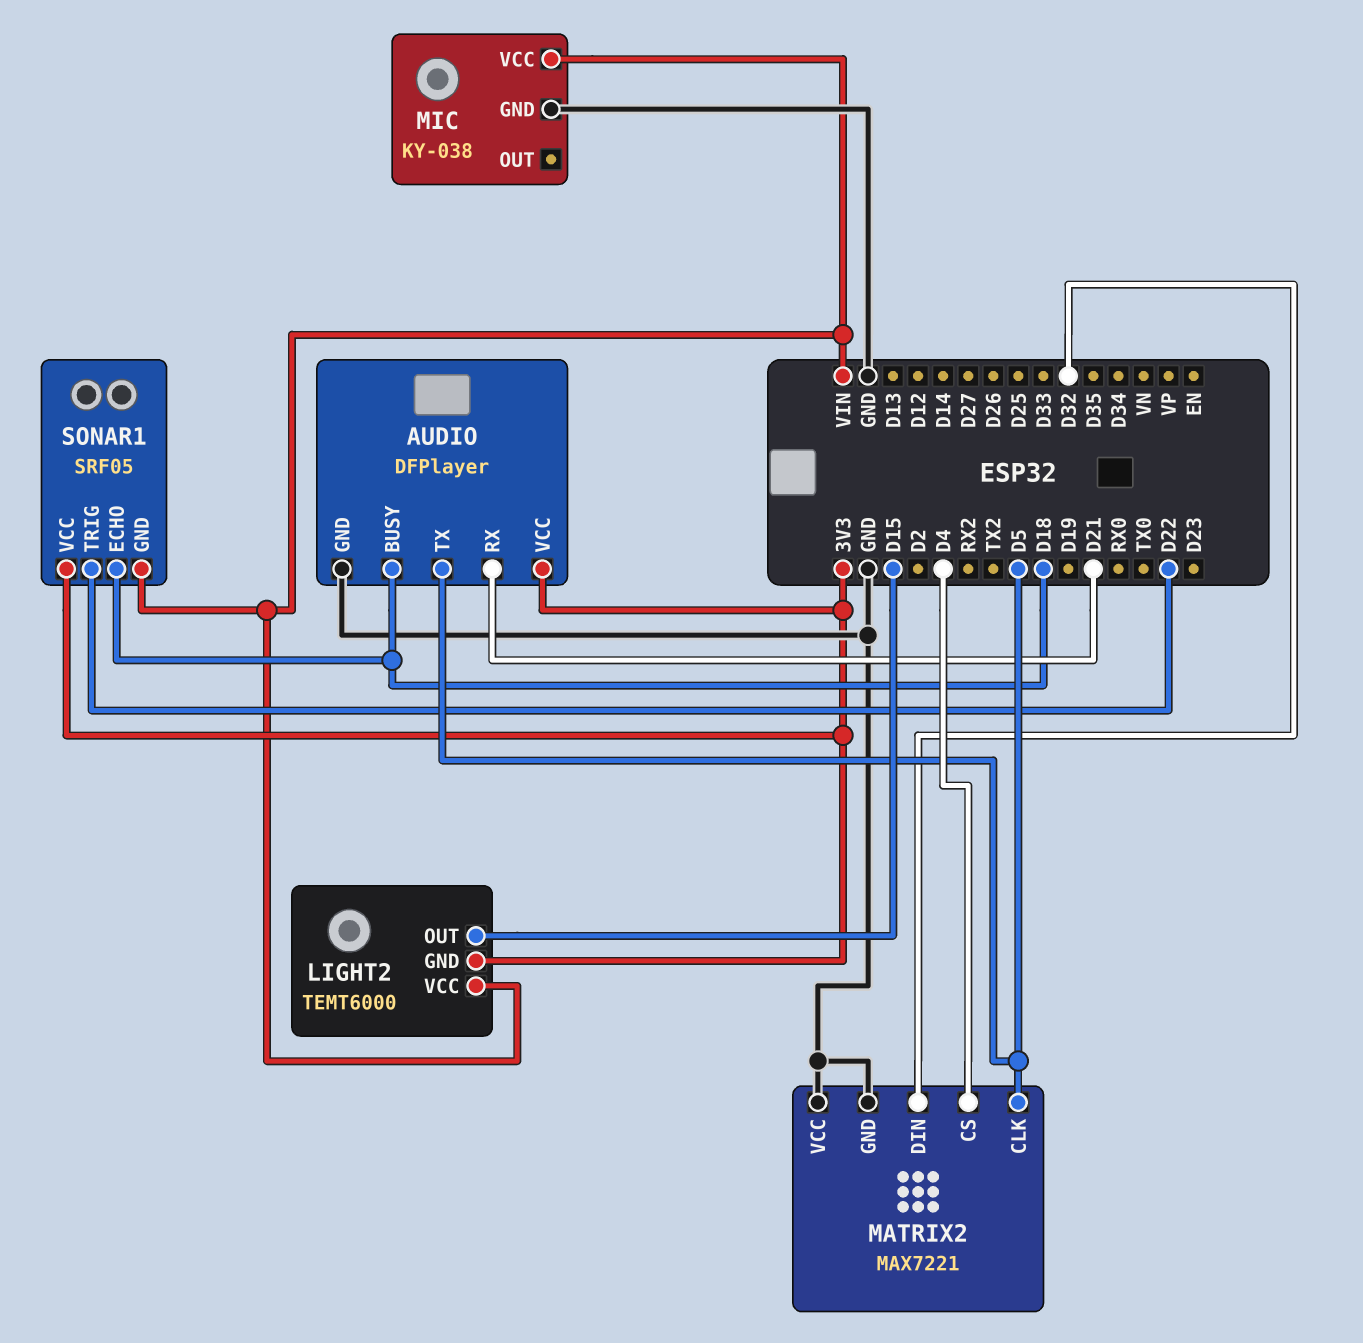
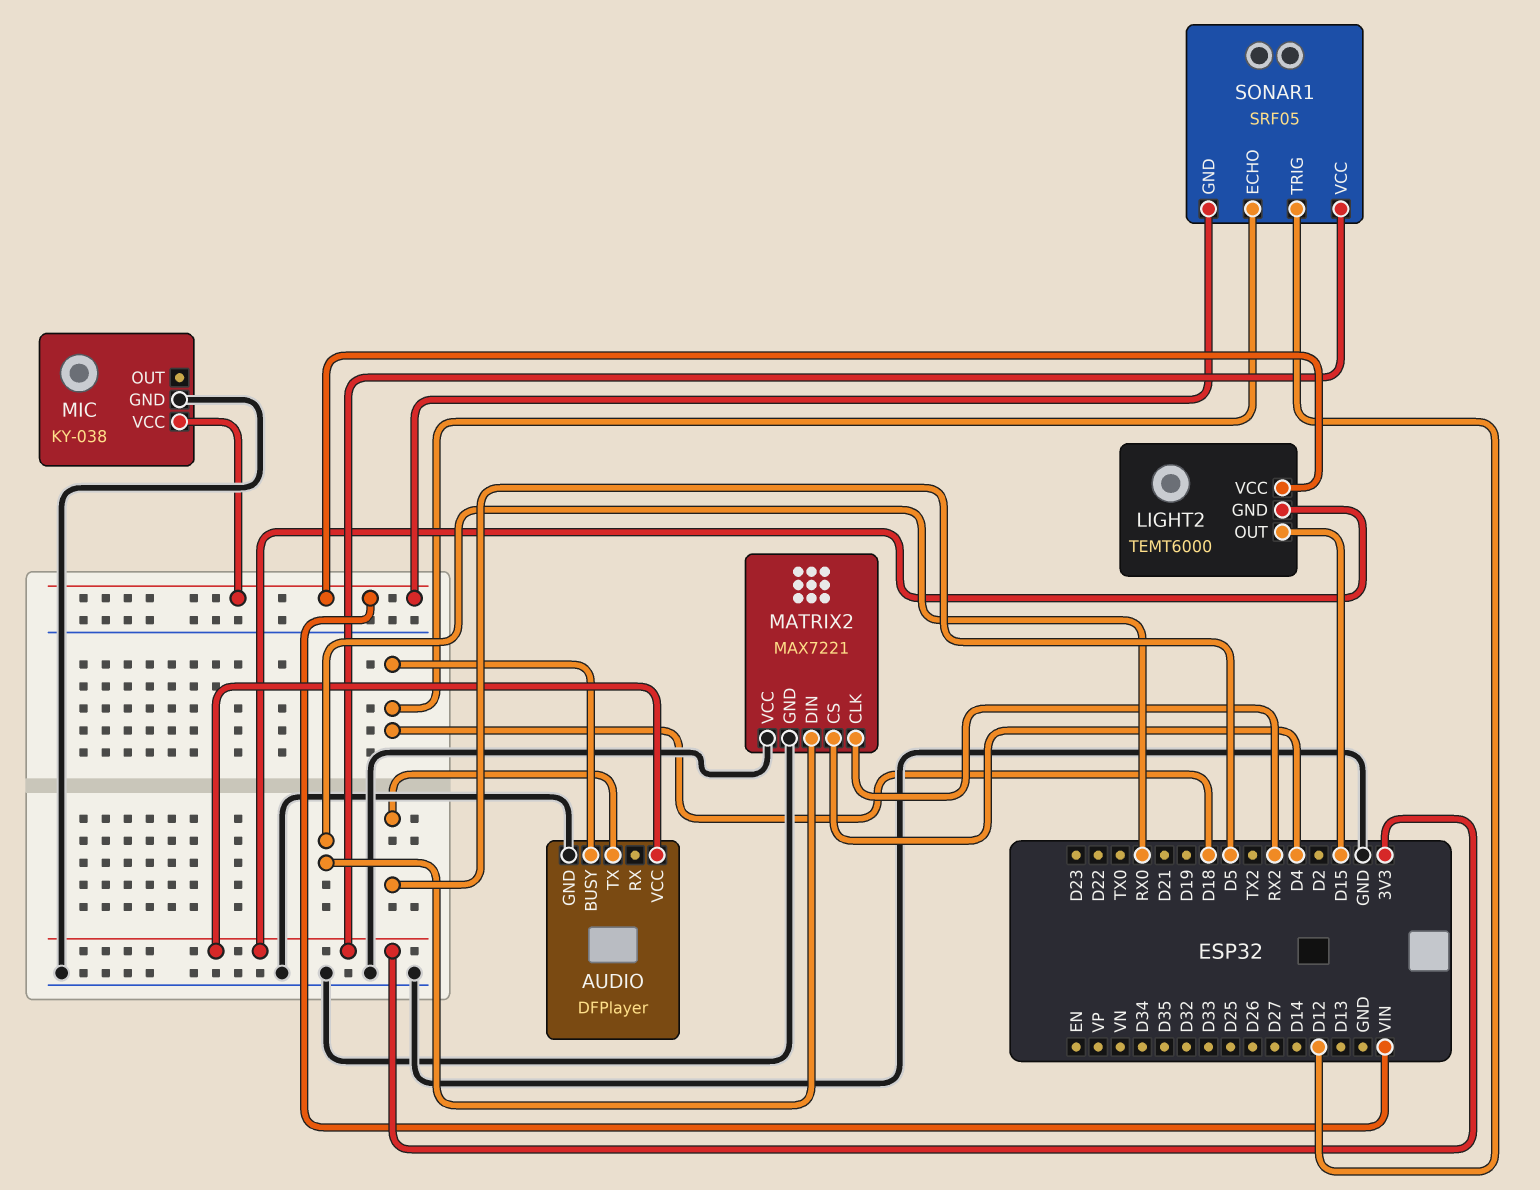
AUDIO pin RX: D21 -> none
MATRIX2 pin CLK: D5 -> RX2
MATRIX2 pin DIN: D32 -> RX0
SONAR1 pin TRIG: D22 -> D12

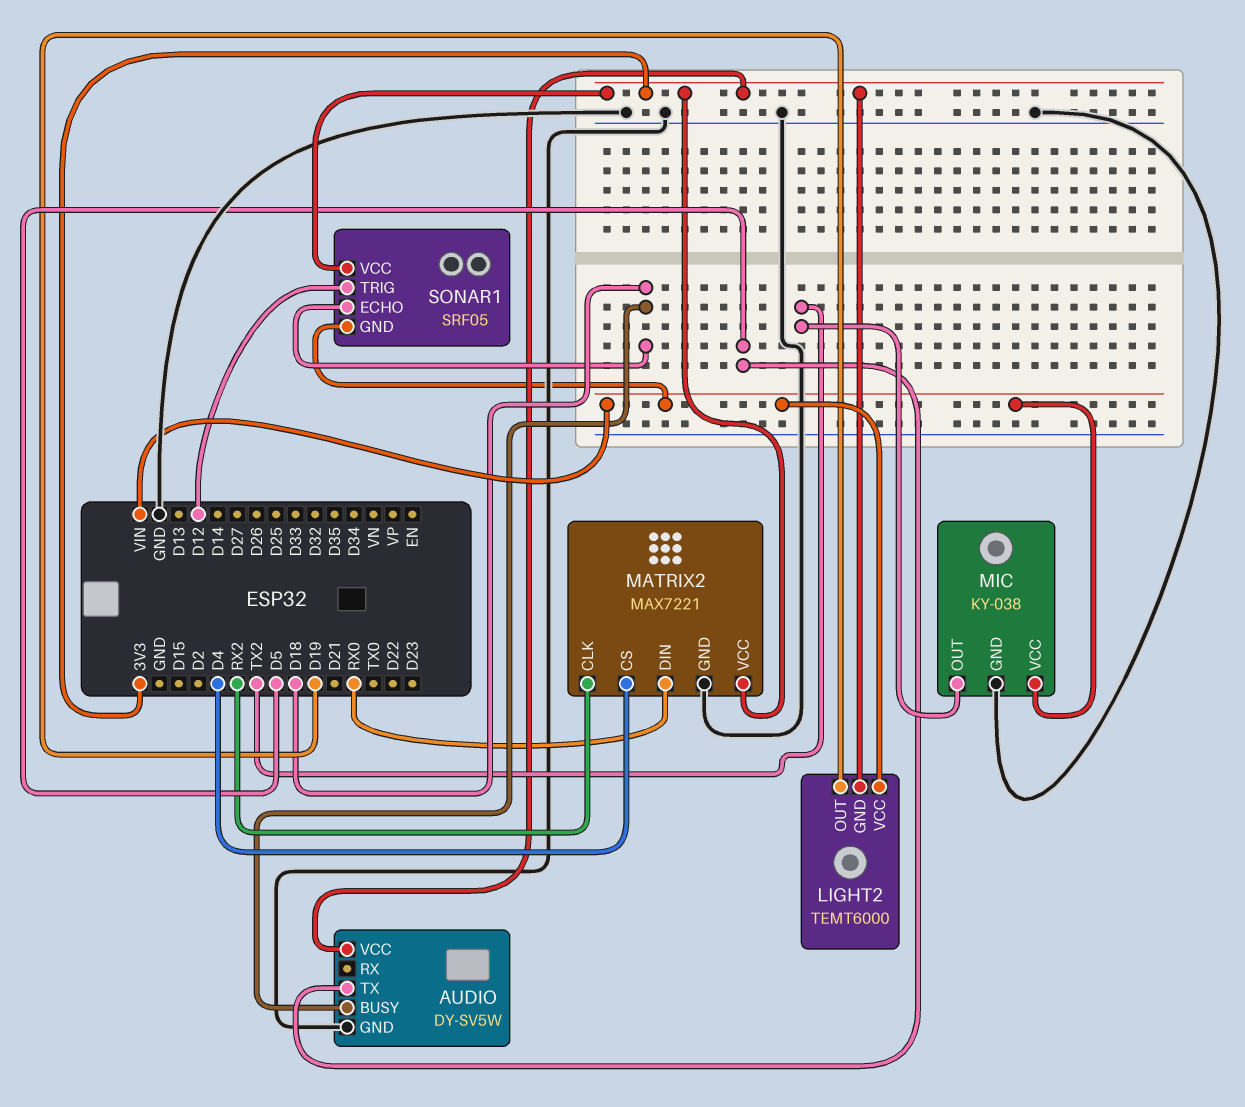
AUDIO: DFPlayer -> DY-SV5W
LIGHT2 pin OUT: D15 -> D19
MATRIX2 pin VCC: GND -> 3V3
MIC pin OUT: none -> TX2

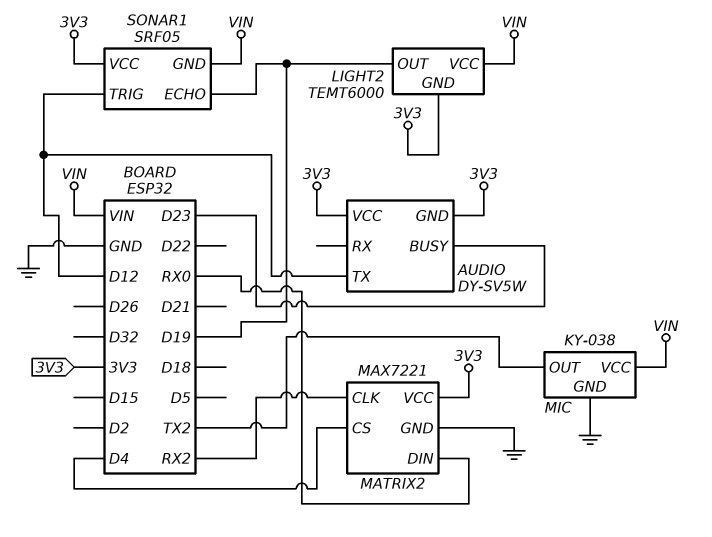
AUDIO pin BUSY: D18 -> D23
AUDIO pin GND: GND -> 3V3
AUDIO pin TX: D5 -> D12
SONAR1 pin ECHO: D18 -> D19

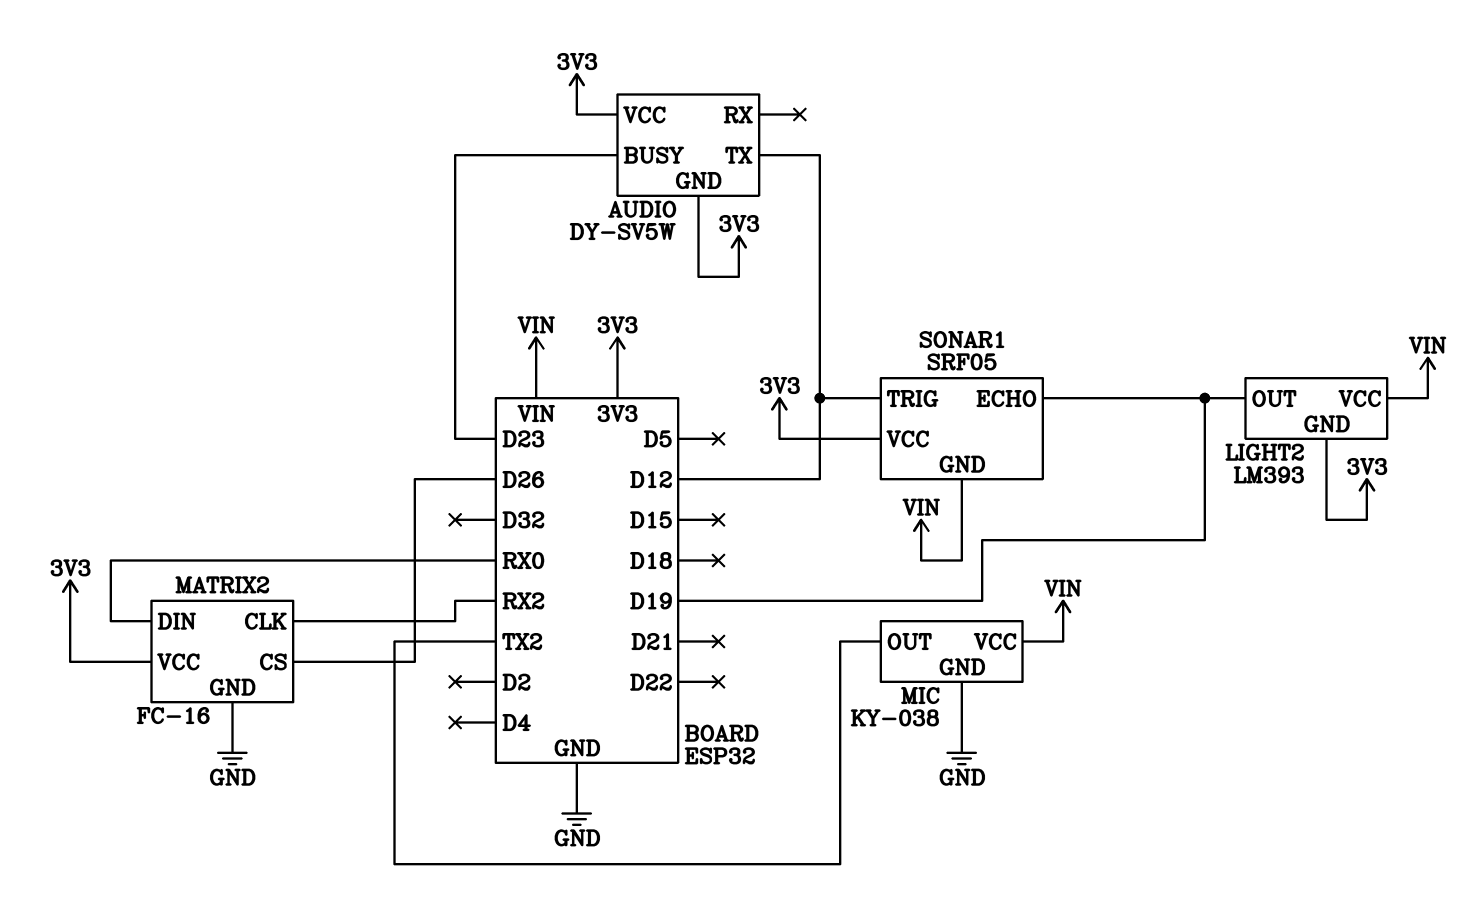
LIGHT2: TEMT6000 -> LM393
MATRIX2: MAX7221 -> FC-16
MATRIX2 pin CS: D4 -> D26

